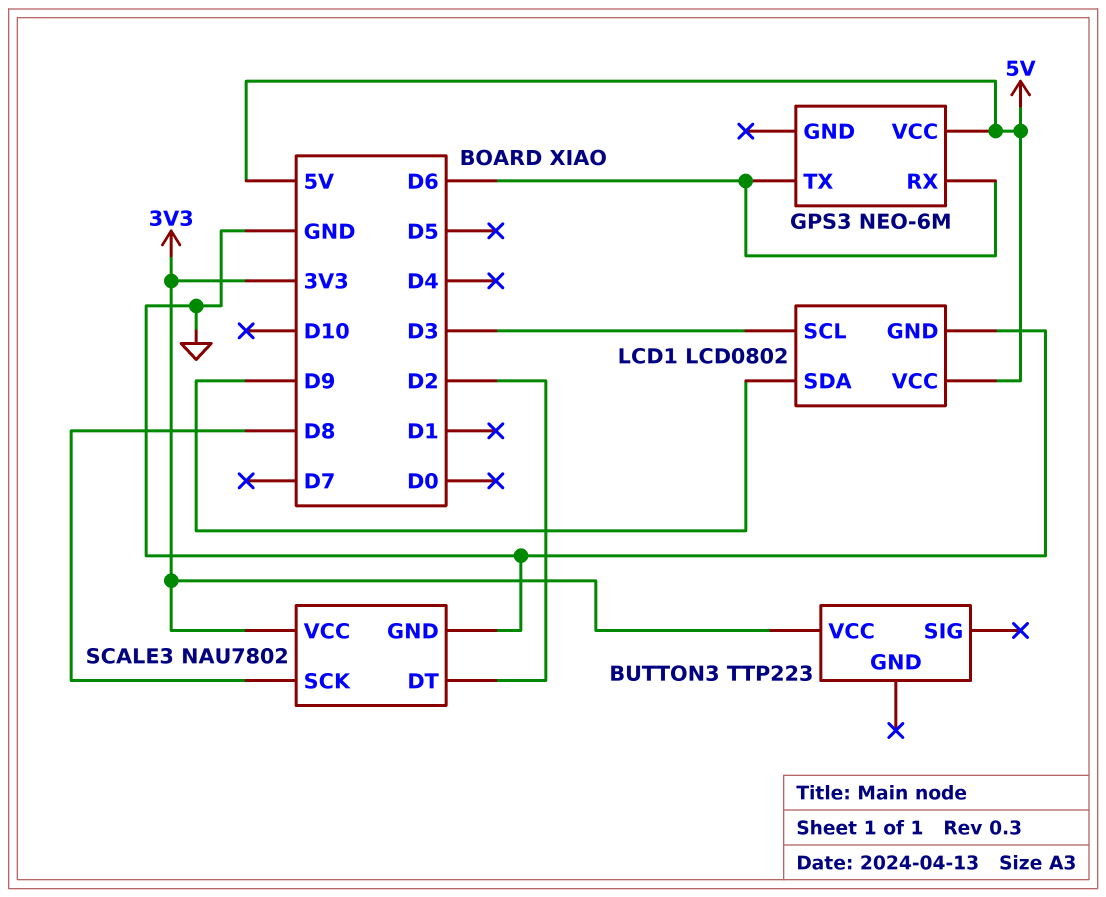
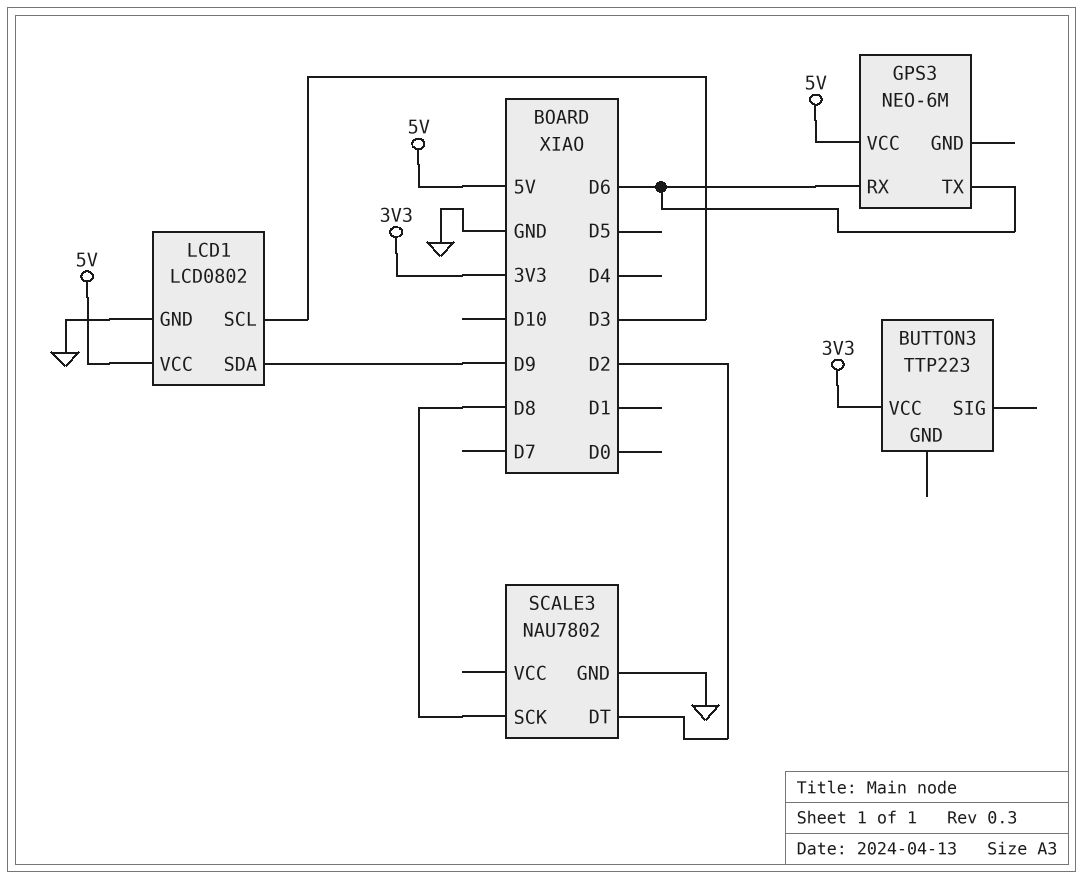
SCALE3 pin VCC: 3V3 -> none

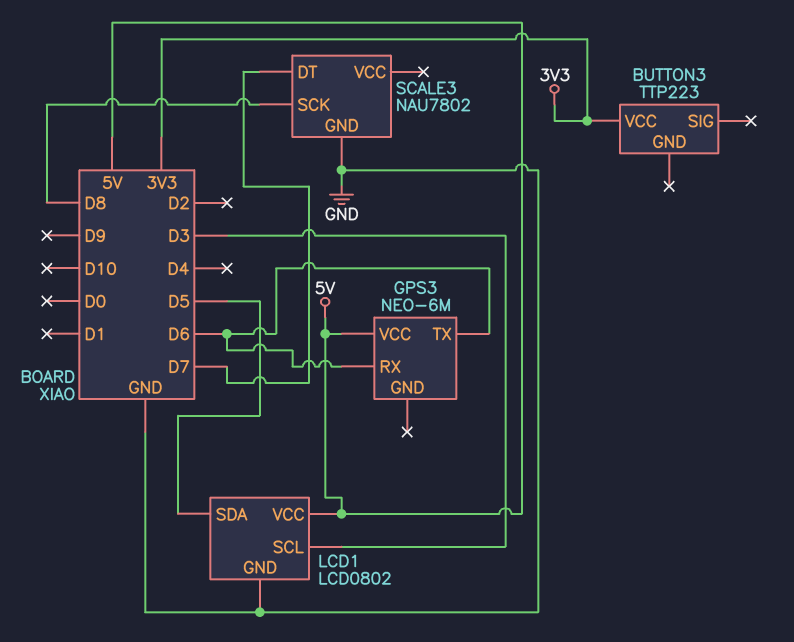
LCD1 pin SDA: D9 -> D5
SCALE3 pin DT: D2 -> D7

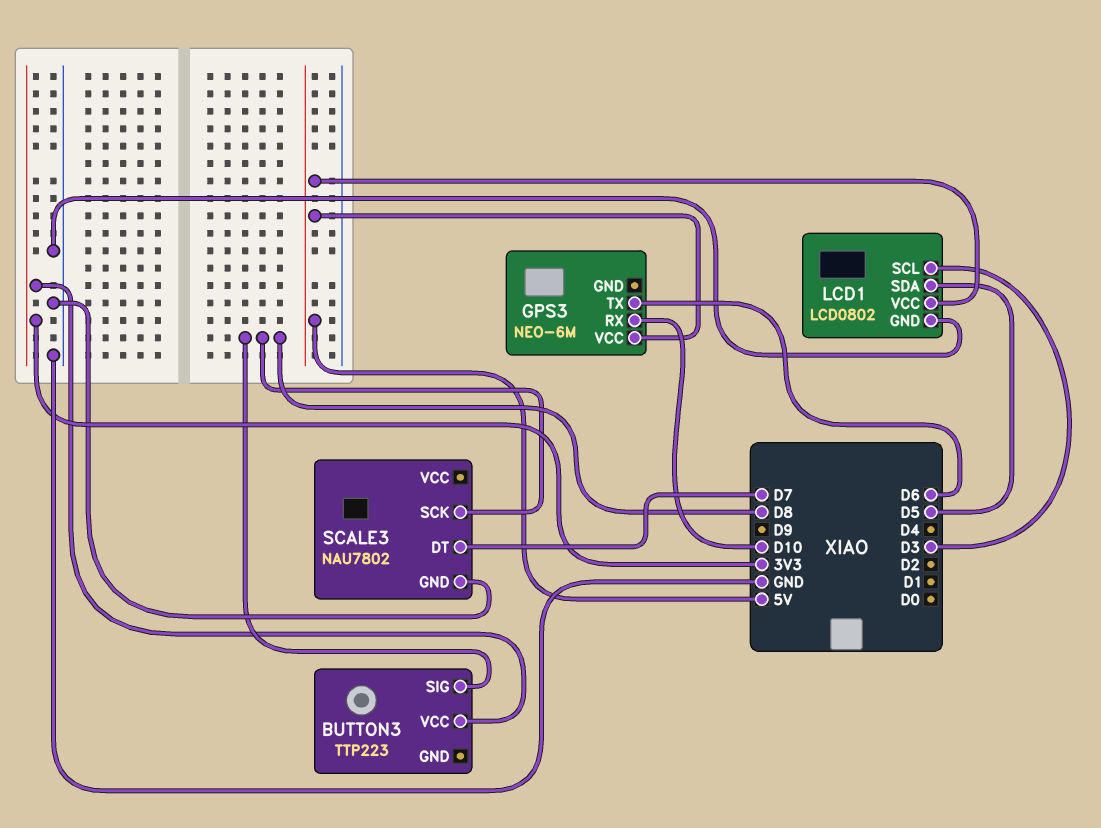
BUTTON3 pin SIG: none -> D8
GPS3 pin RX: D6 -> D10

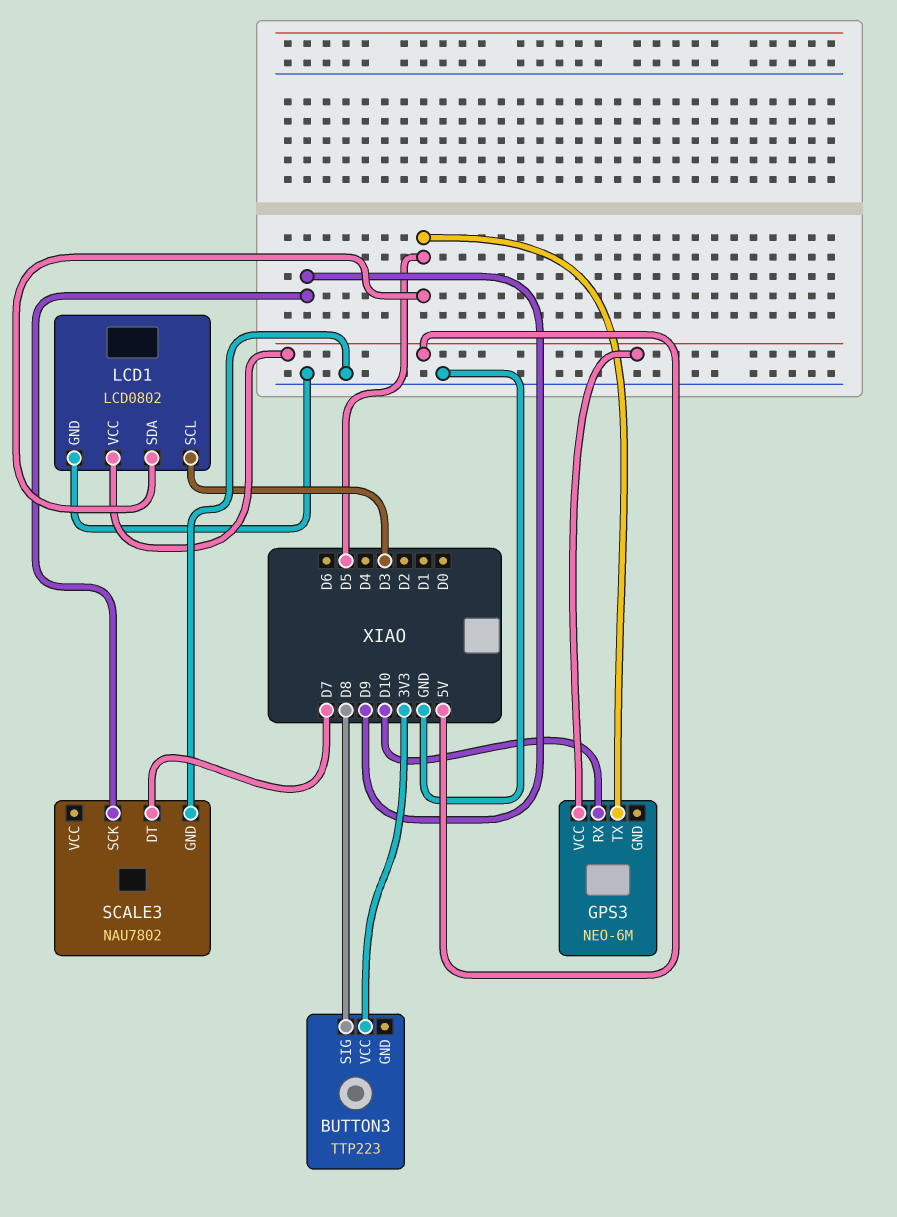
GPS3 pin TX: D6 -> D5
SCALE3 pin SCK: D8 -> D9

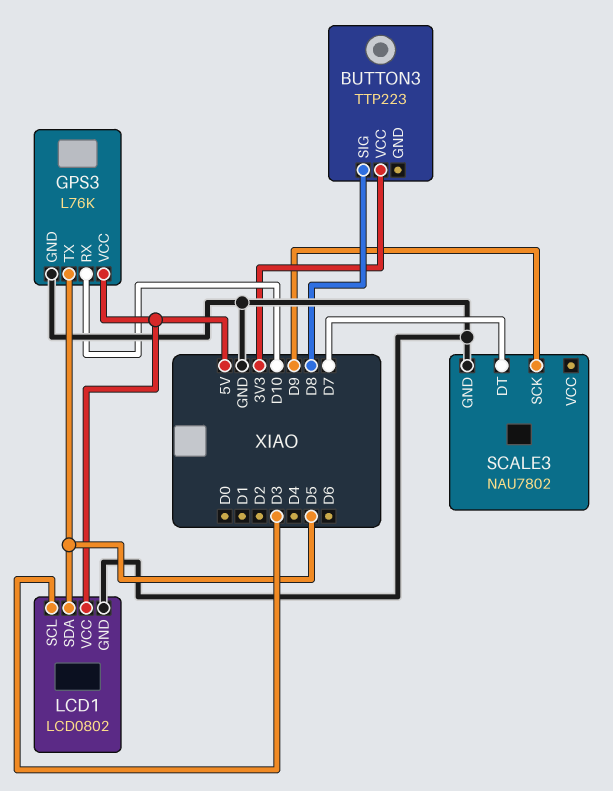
GPS3: NEO-6M -> L76K
GPS3 pin GND: none -> GND

